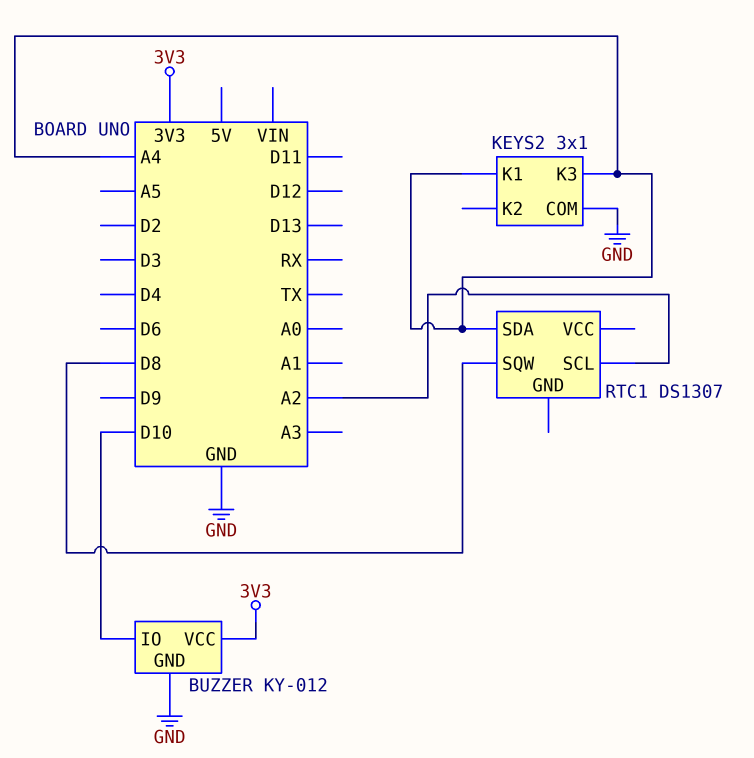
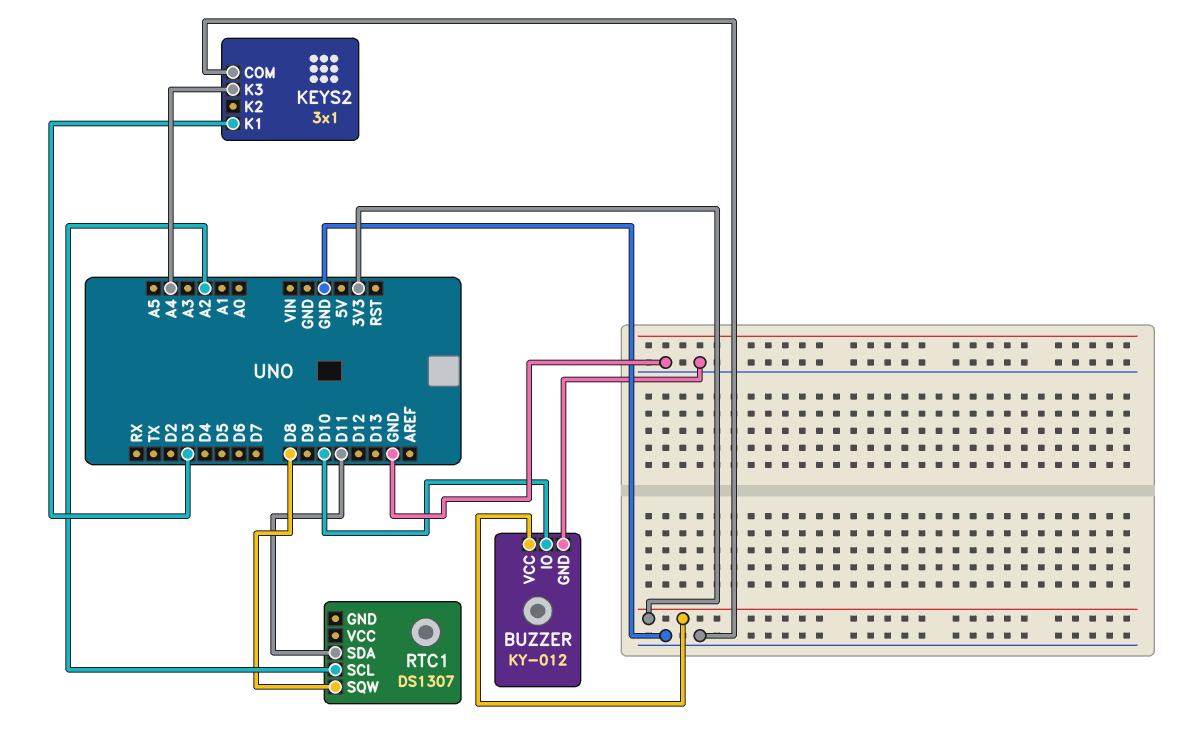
KEYS2 pin K1: A4 -> D3
RTC1 pin SDA: A4 -> D11

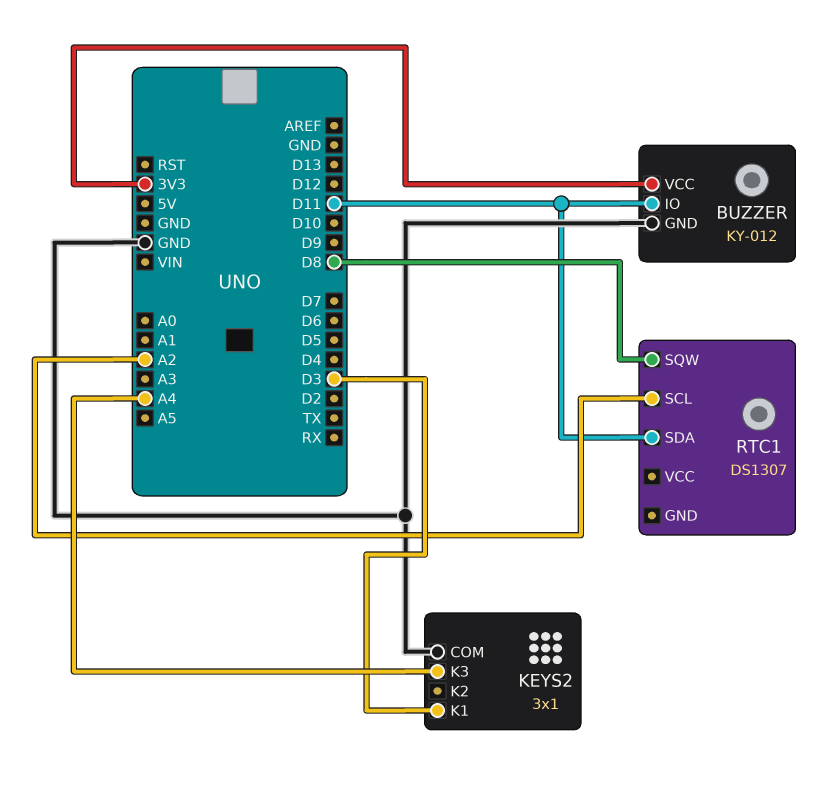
BUZZER pin IO: D10 -> D11

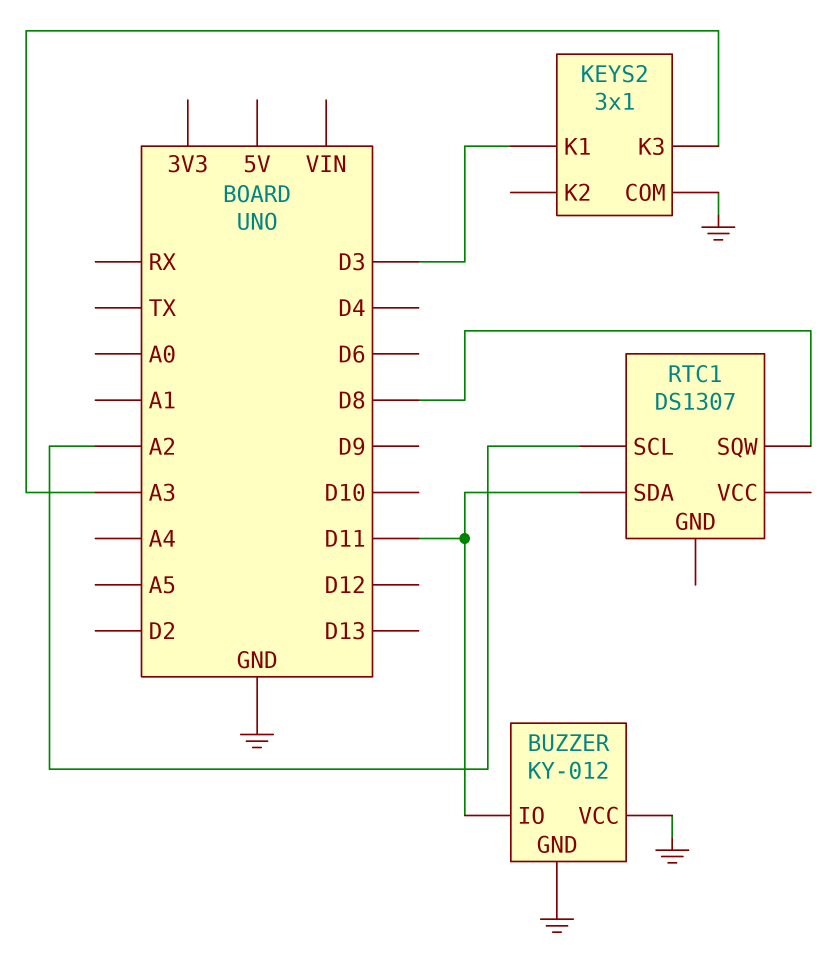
BUZZER pin VCC: 3V3 -> GND
KEYS2 pin K3: A4 -> A3

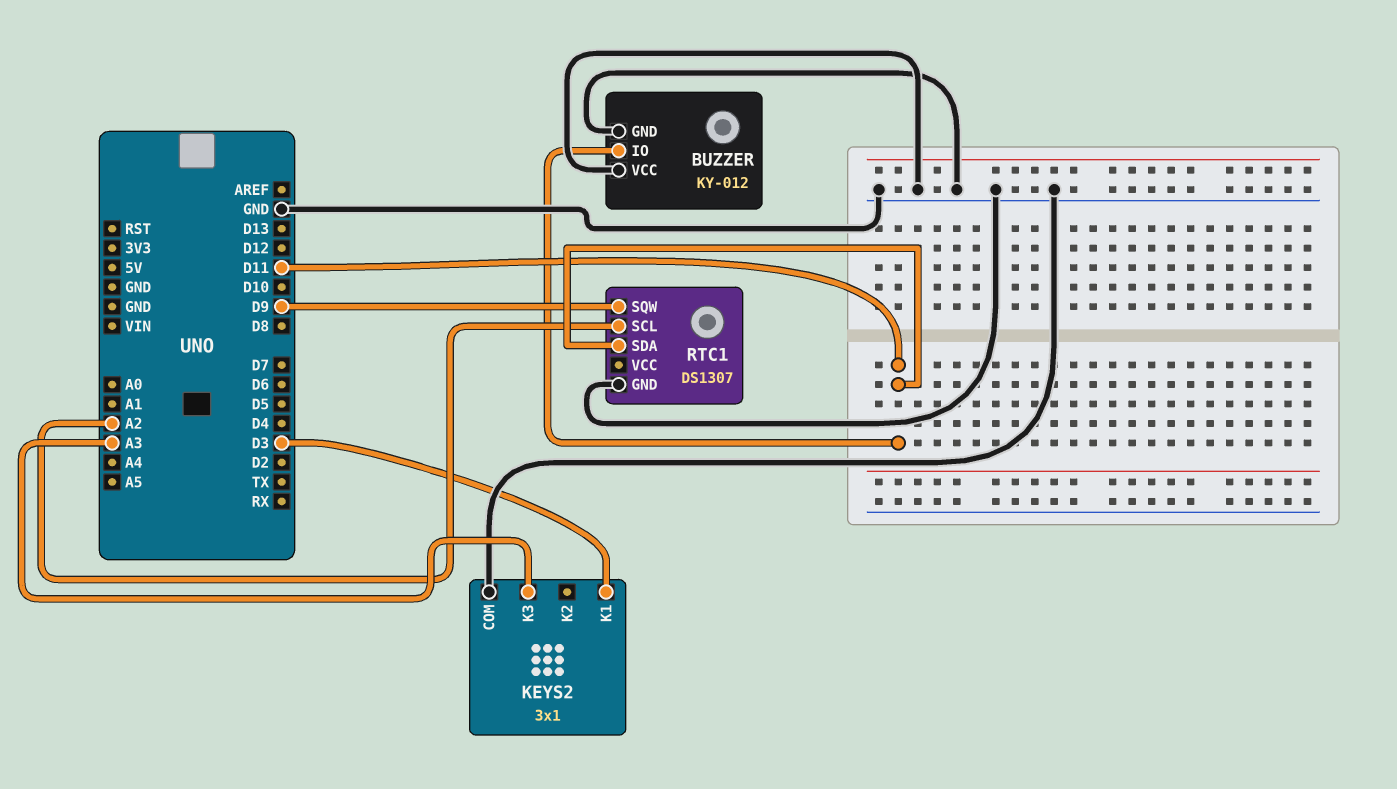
RTC1 pin GND: none -> GND
RTC1 pin SQW: D8 -> D9

